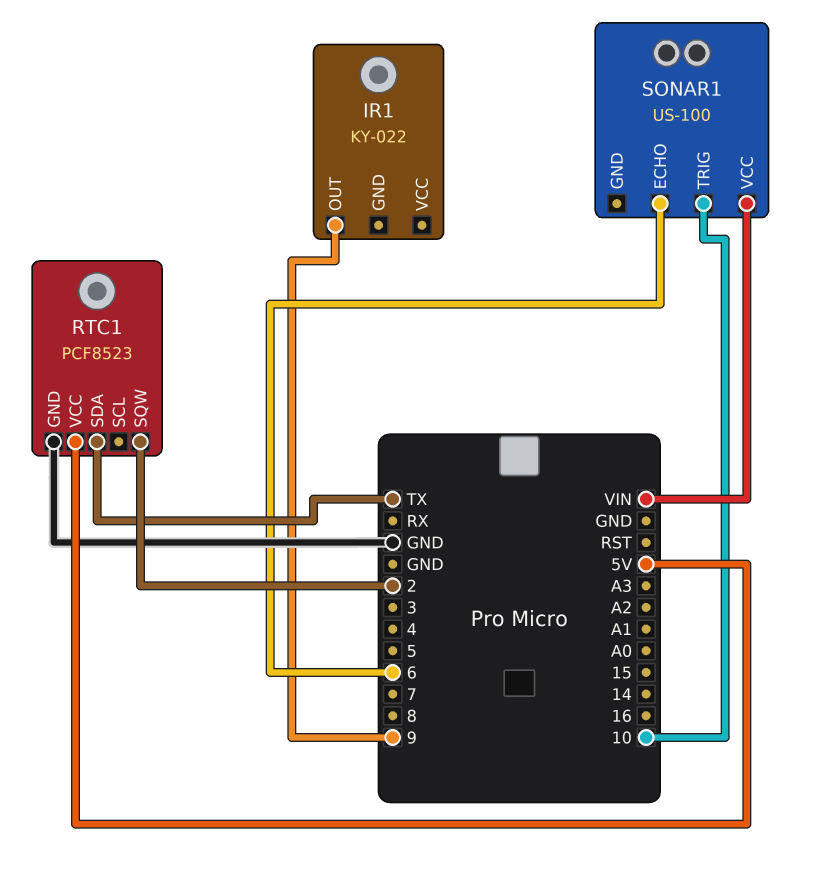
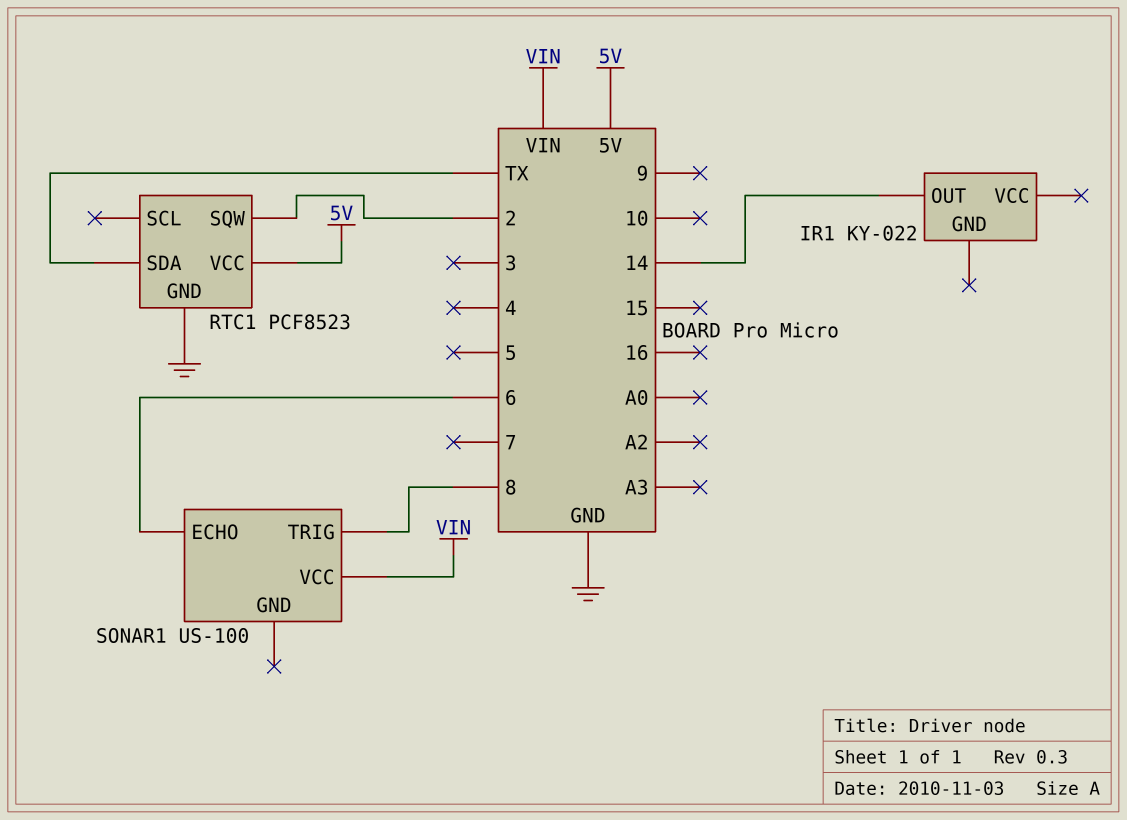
IR1 pin OUT: 9 -> 14
SONAR1 pin TRIG: 10 -> 8

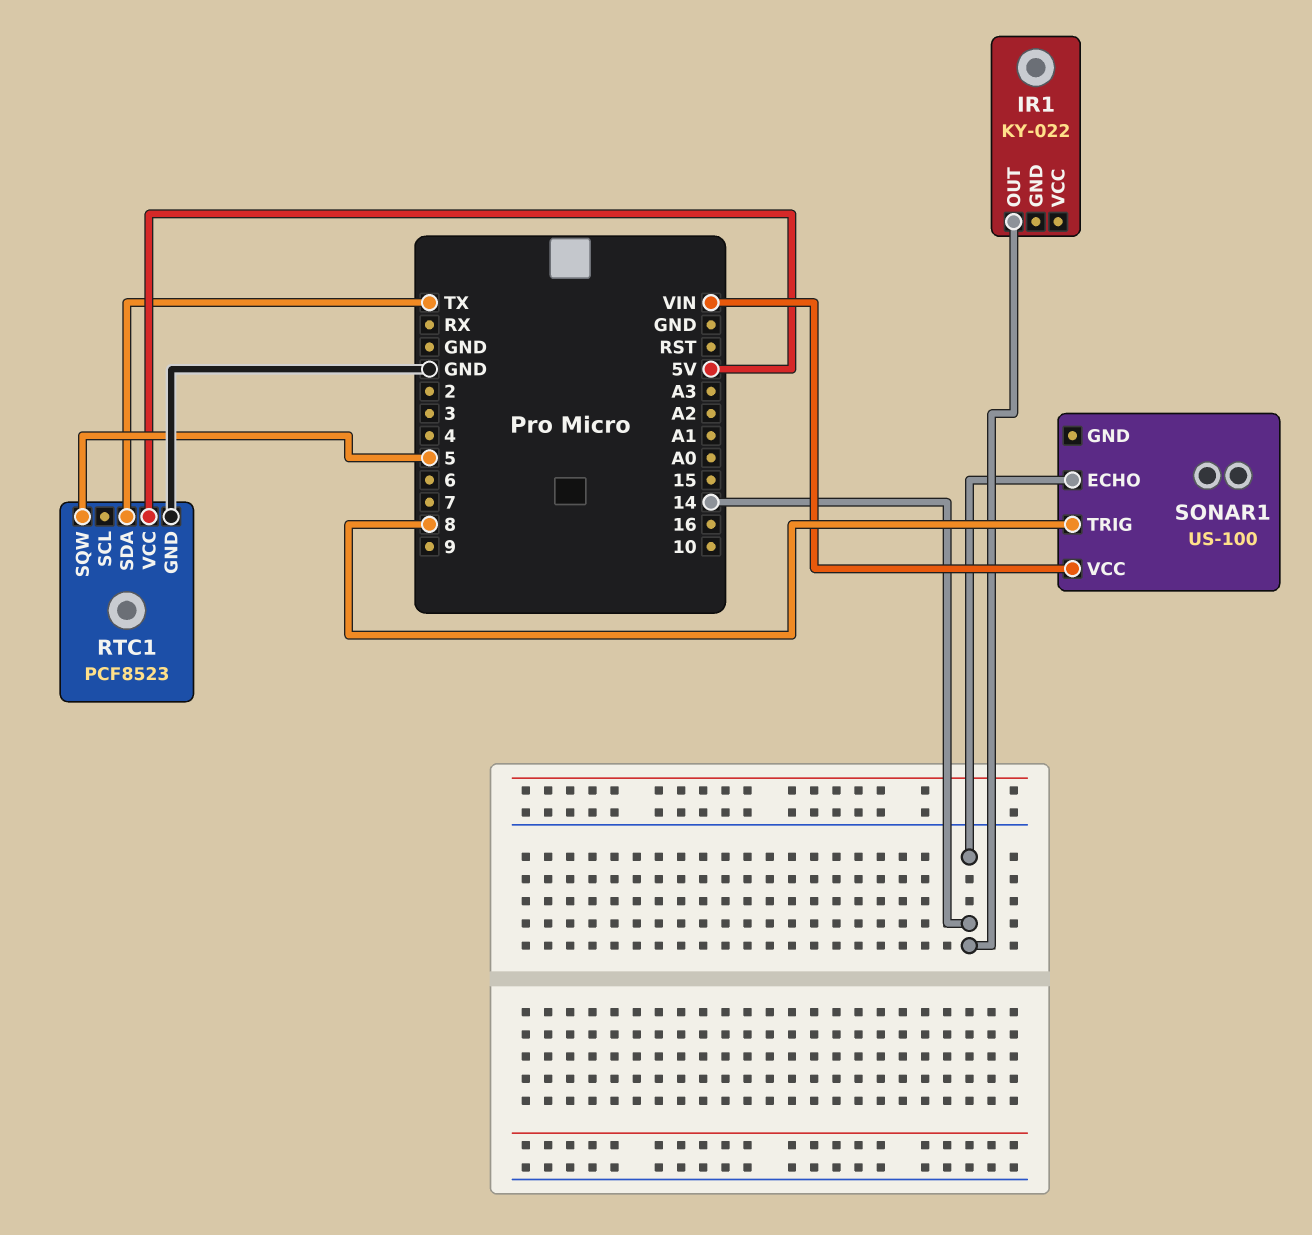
RTC1 pin SQW: 2 -> 5
SONAR1 pin ECHO: 6 -> 14

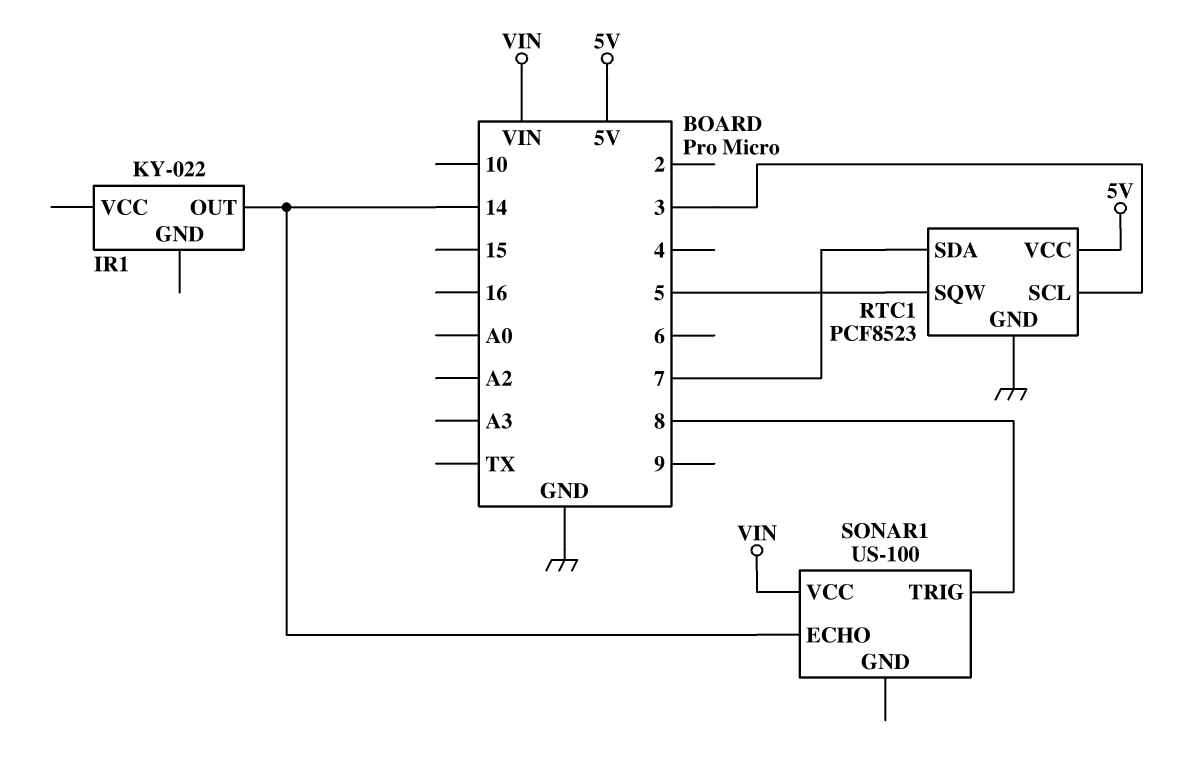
RTC1 pin SCL: none -> 3
RTC1 pin SDA: TX -> 7

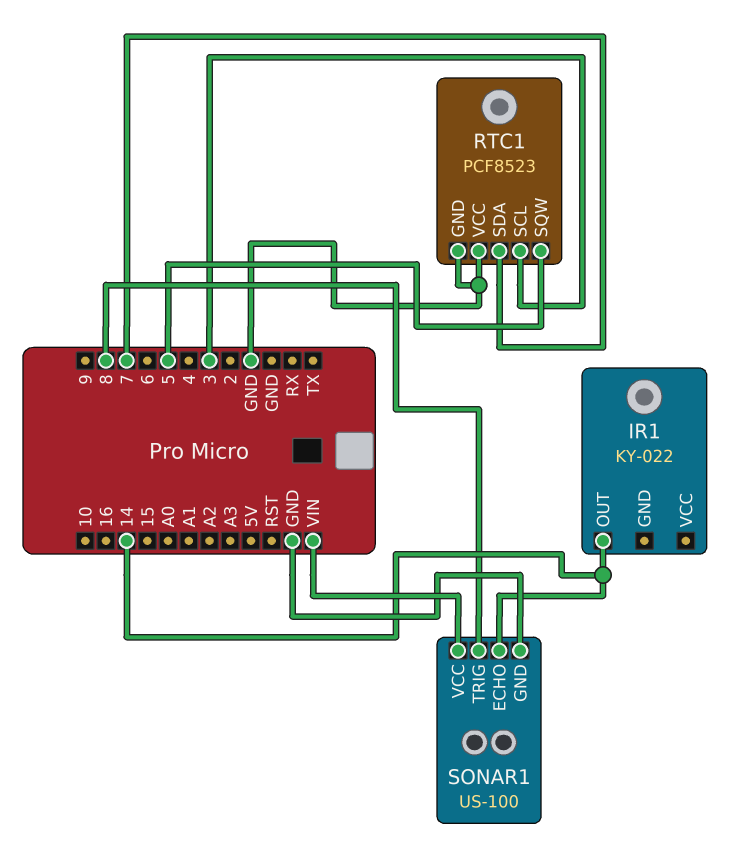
RTC1 pin VCC: 5V -> GND
SONAR1 pin GND: none -> GND

